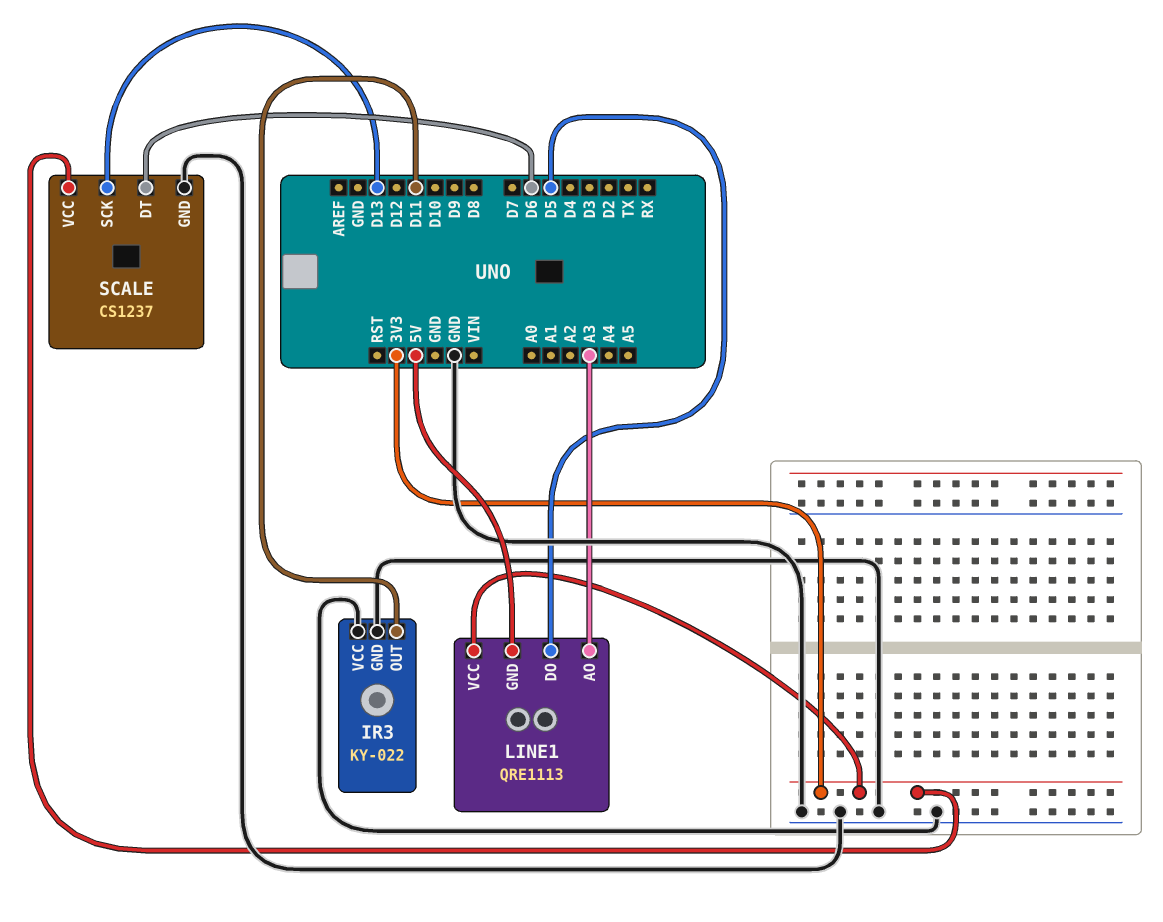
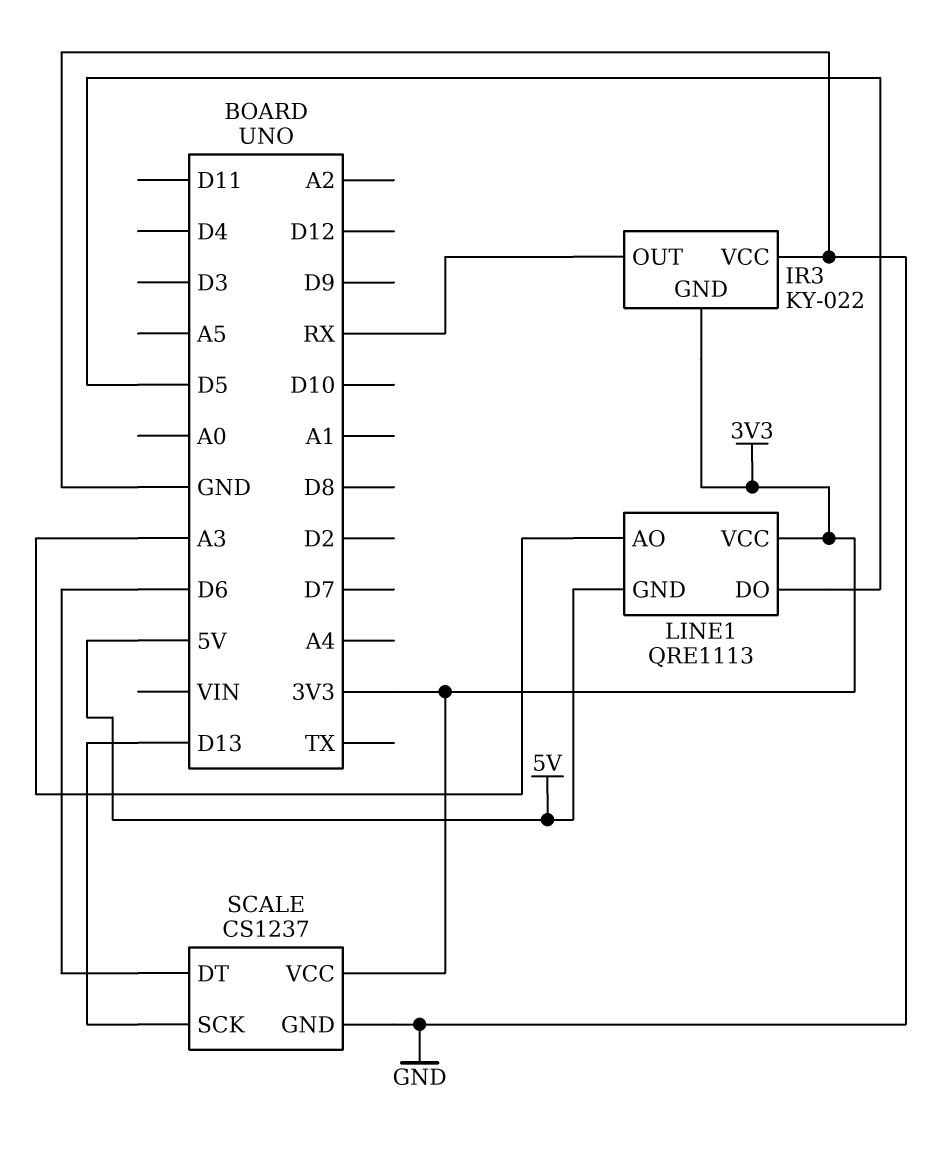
IR3 pin GND: GND -> 3V3
IR3 pin OUT: D11 -> RX

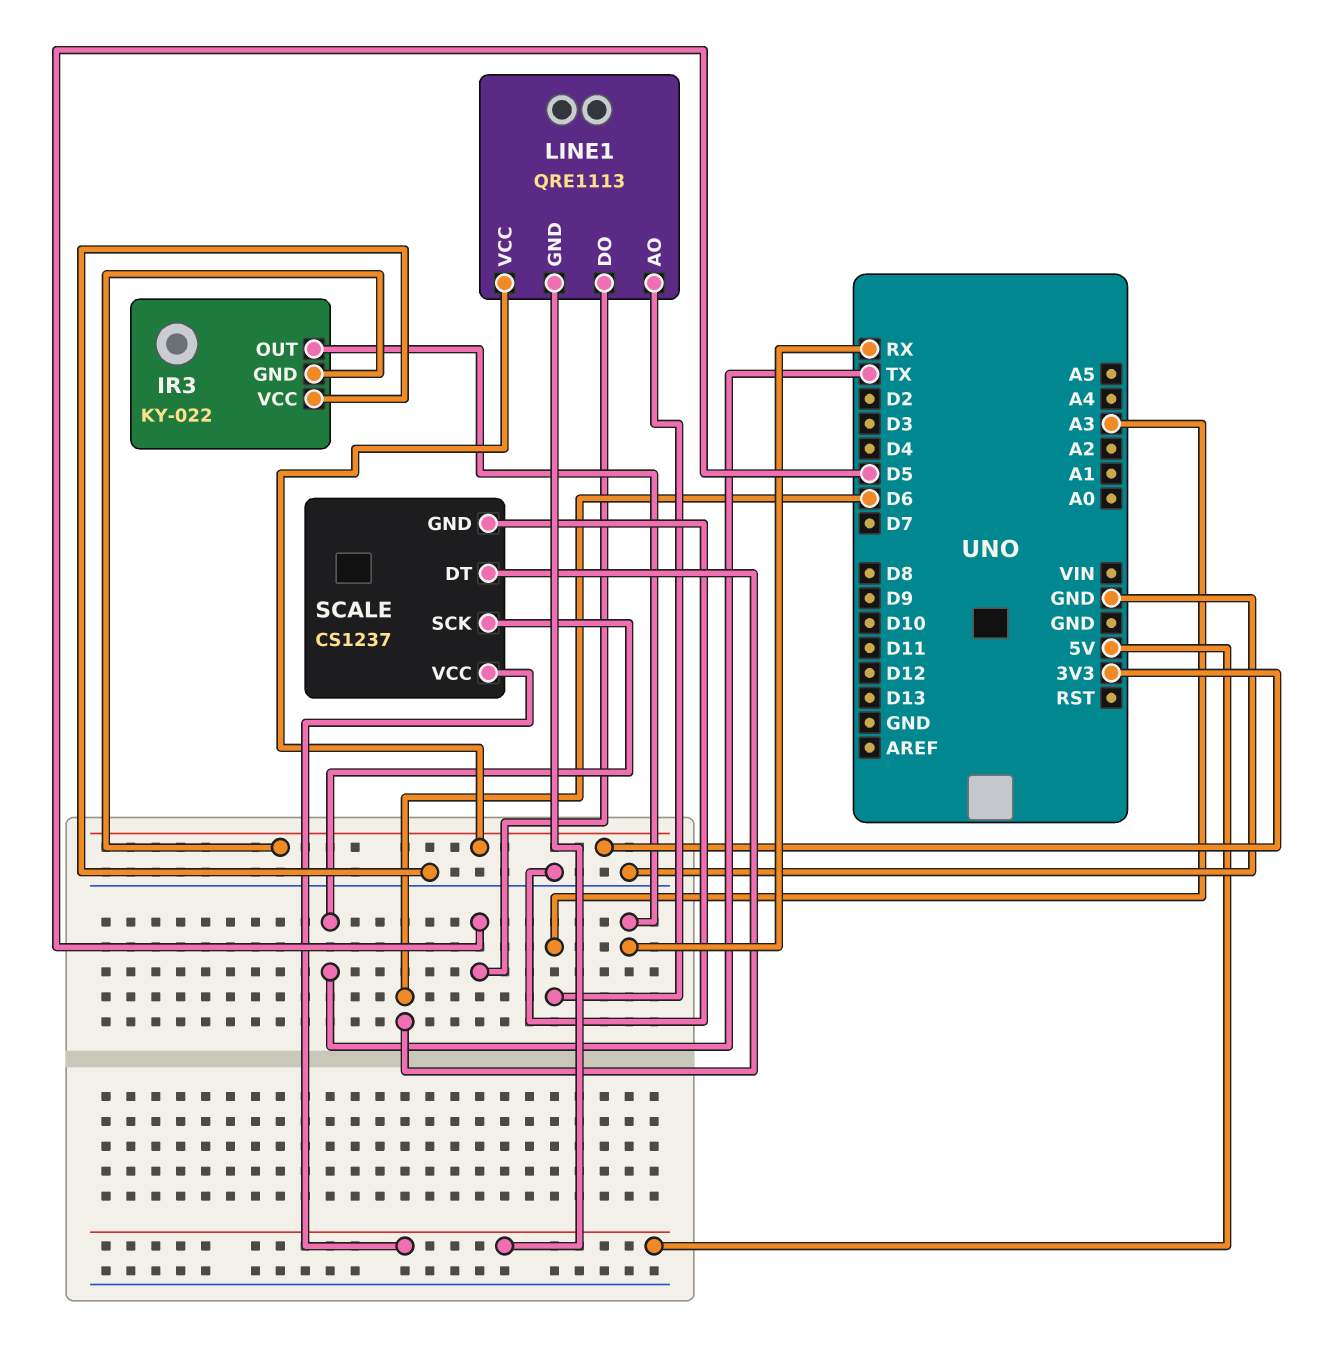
SCALE pin SCK: D13 -> TX
SCALE pin VCC: 3V3 -> 5V

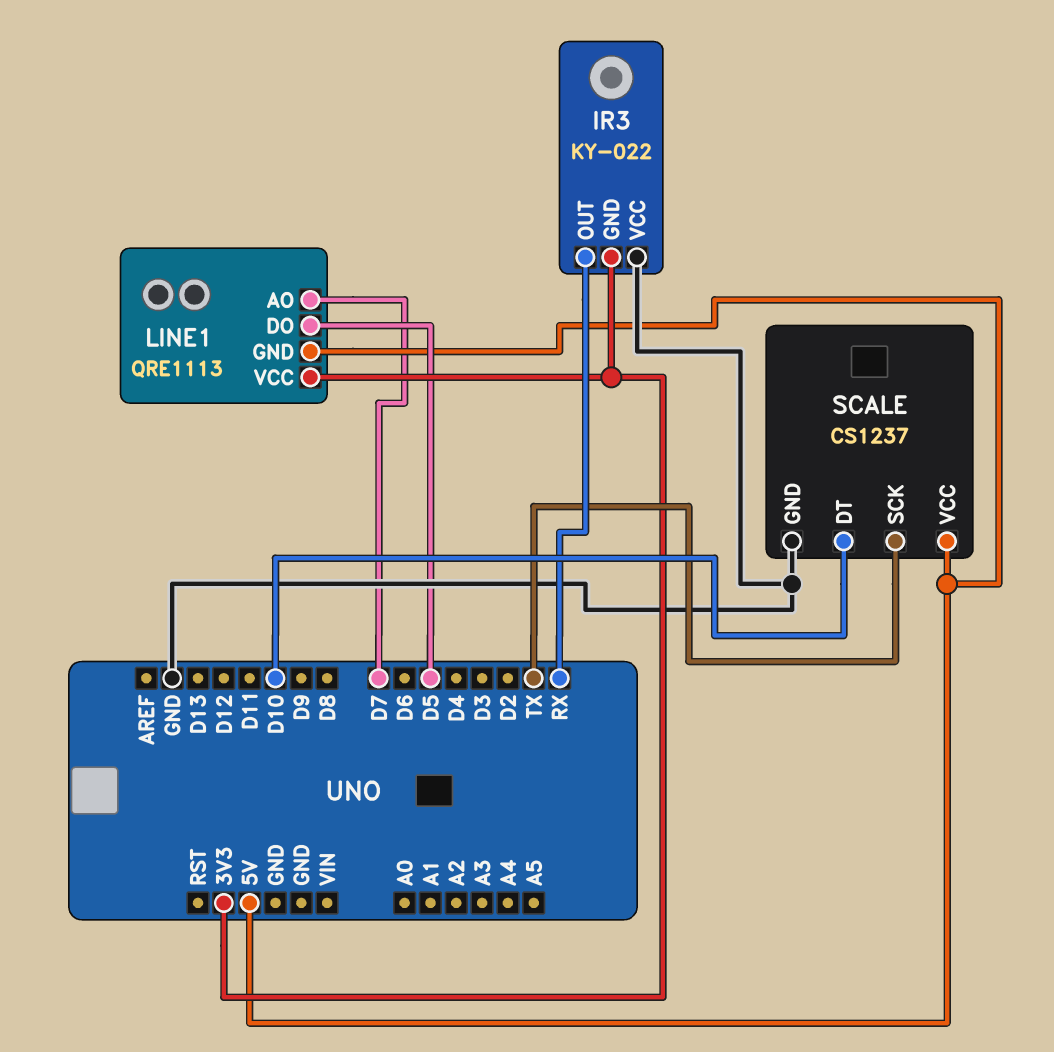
LINE1 pin AO: A3 -> D7
SCALE pin DT: D6 -> D10

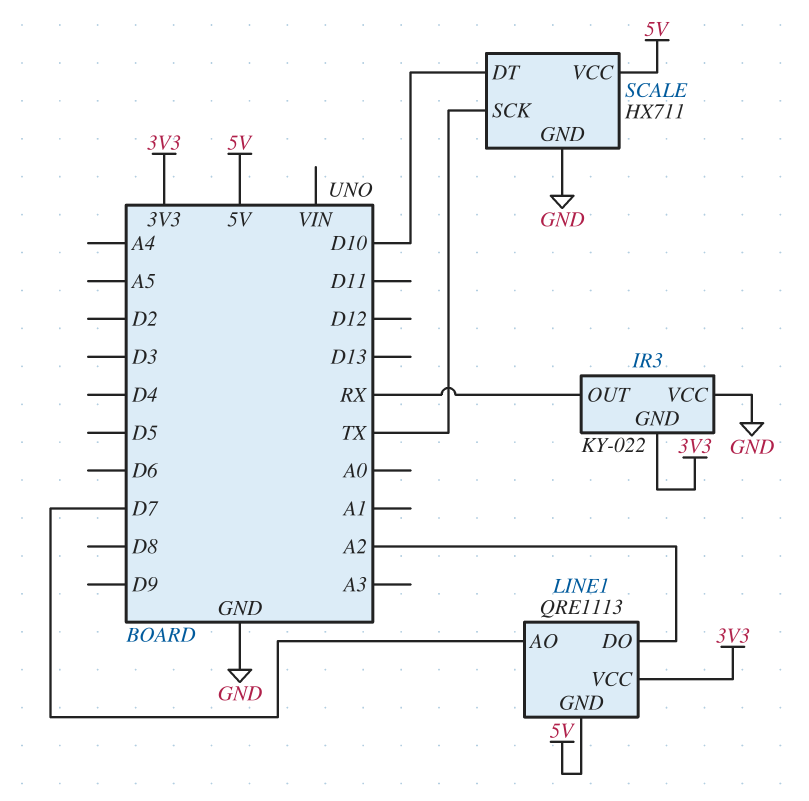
LINE1 pin DO: D5 -> A2
SCALE: CS1237 -> HX711

